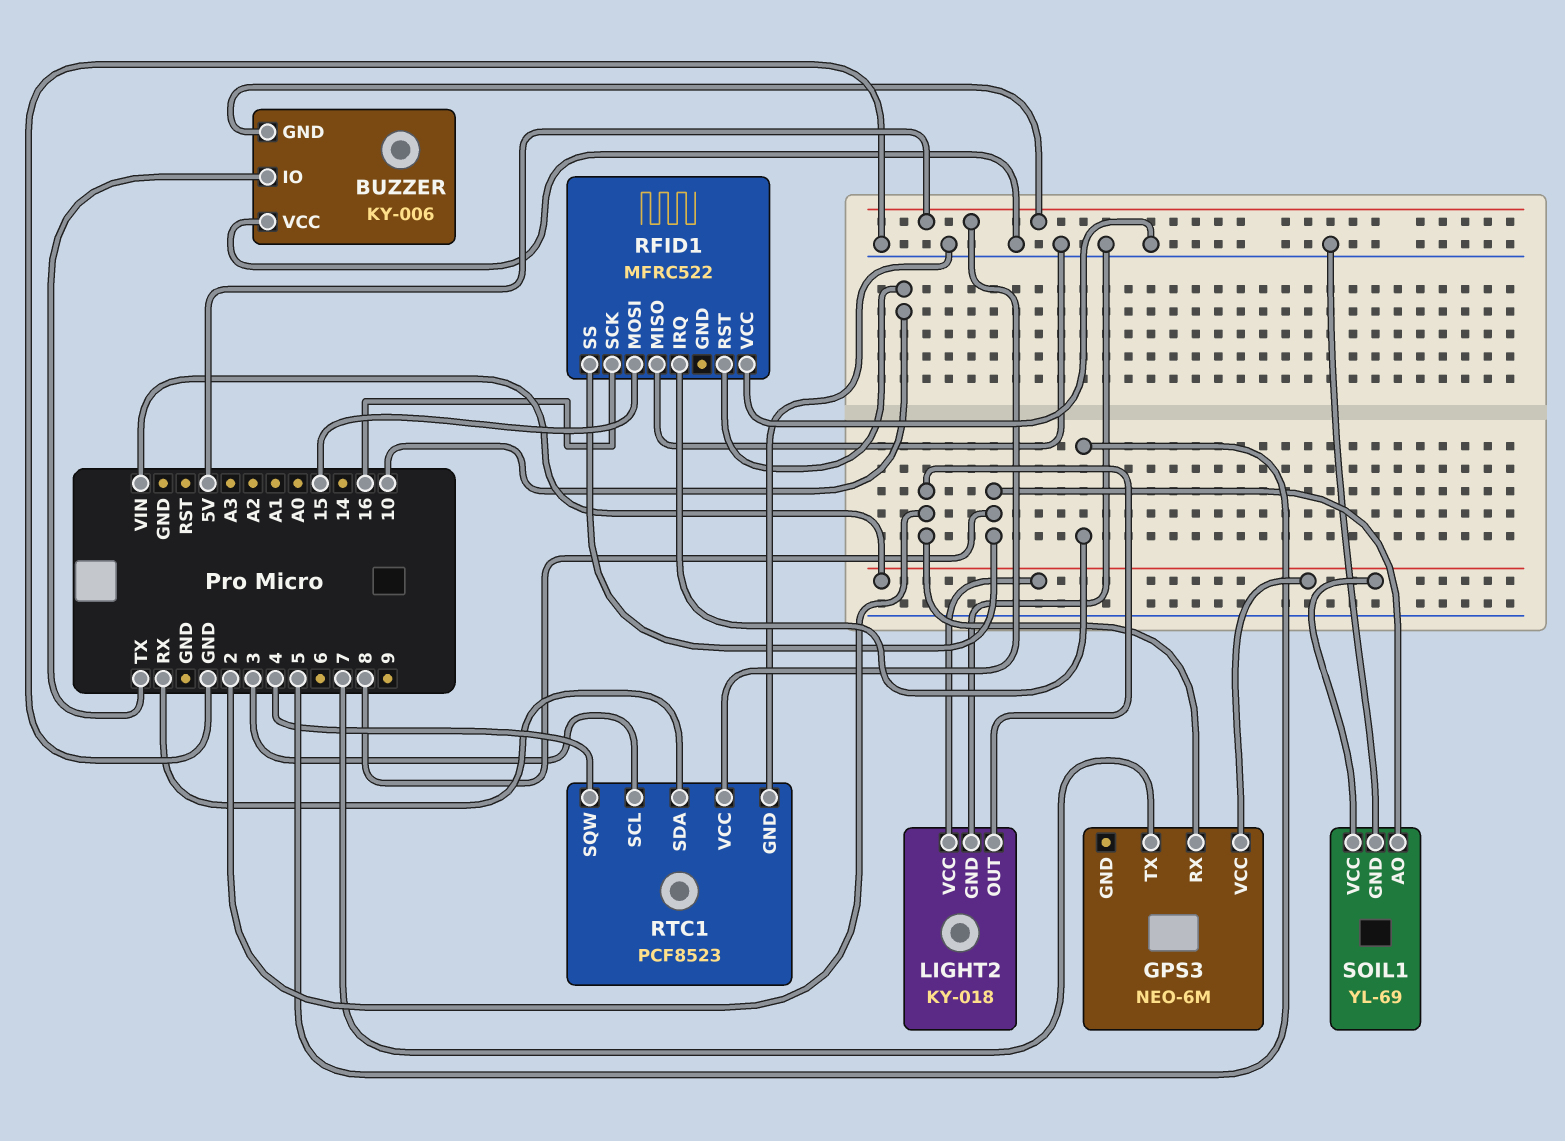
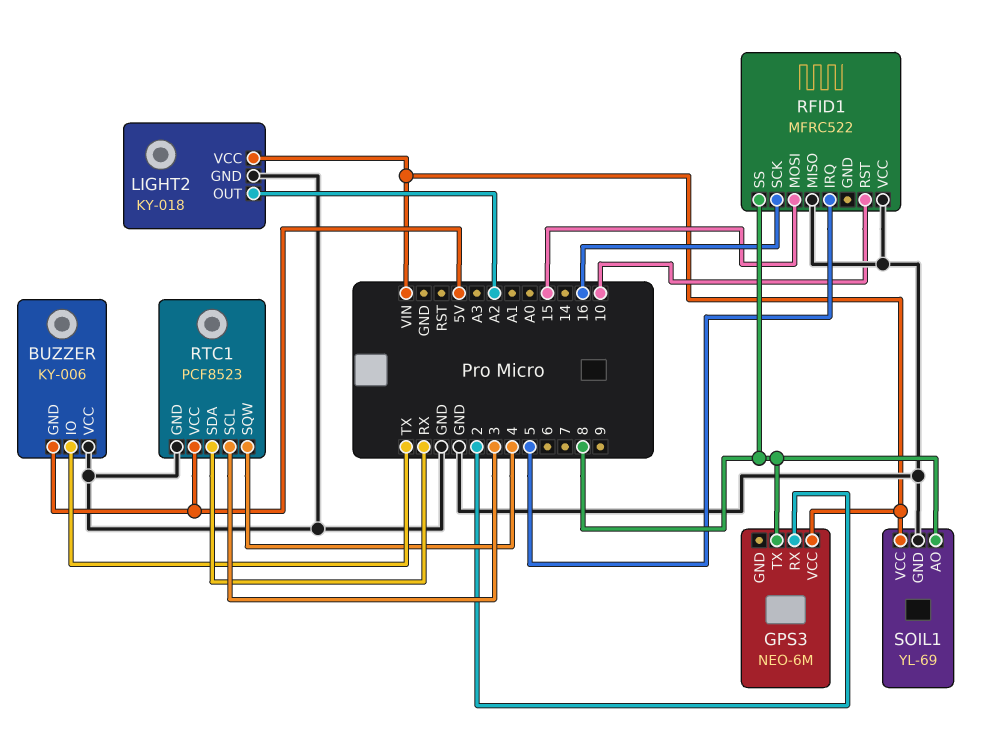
GPS3 pin TX: 7 -> 8
LIGHT2 pin OUT: 2 -> A2

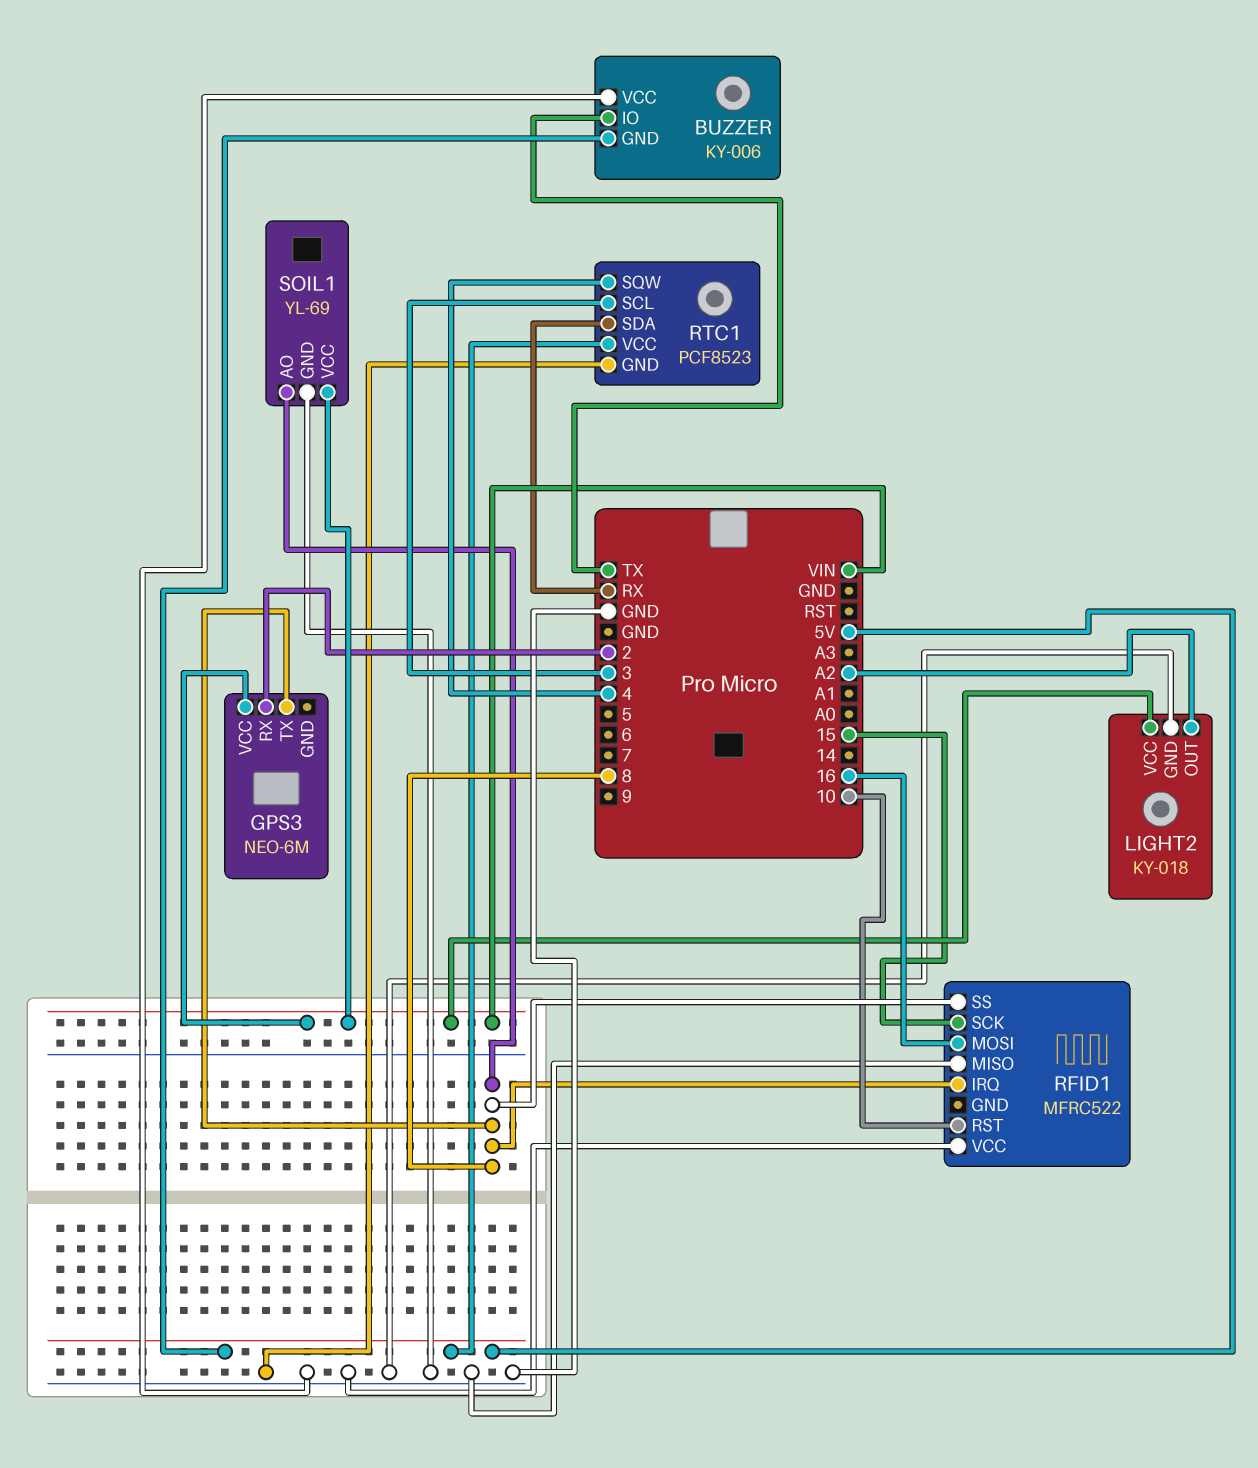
RFID1 pin IRQ: 5 -> 8
RFID1 pin MOSI: 15 -> 16
RFID1 pin SCK: 16 -> 15

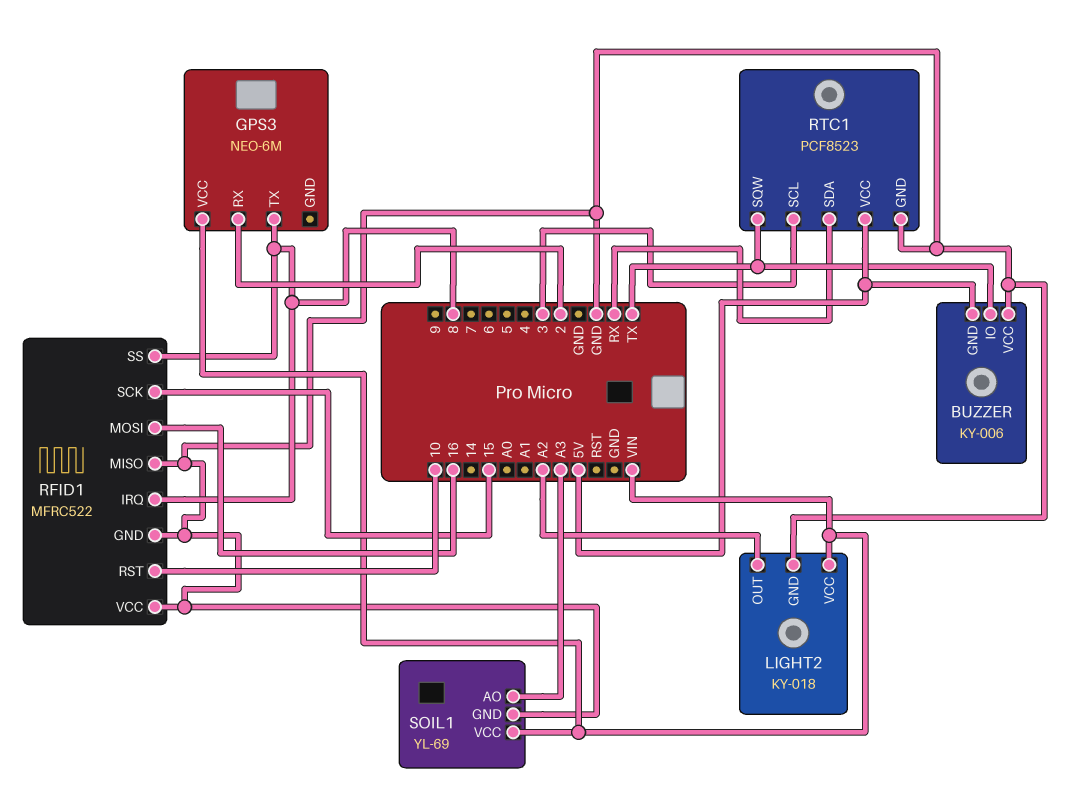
RFID1 pin GND: none -> GND
RTC1 pin SQW: 4 -> TX
SOIL1 pin AO: 8 -> A3

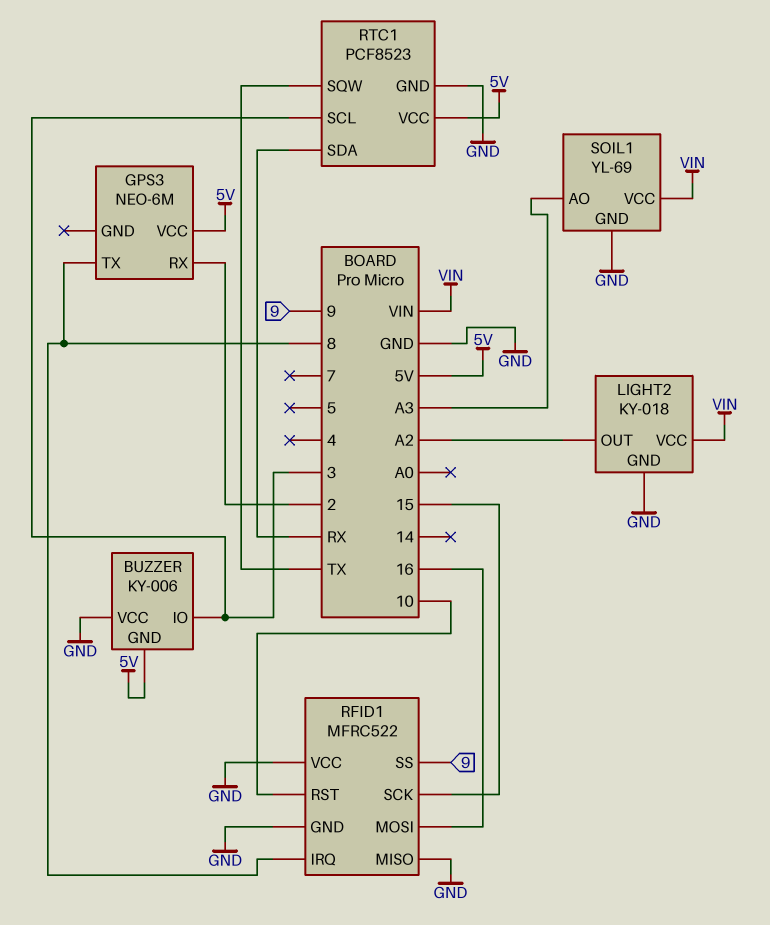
BUZZER pin IO: TX -> 3
GPS3 pin VCC: VIN -> 5V
RFID1 pin SS: 8 -> 9

